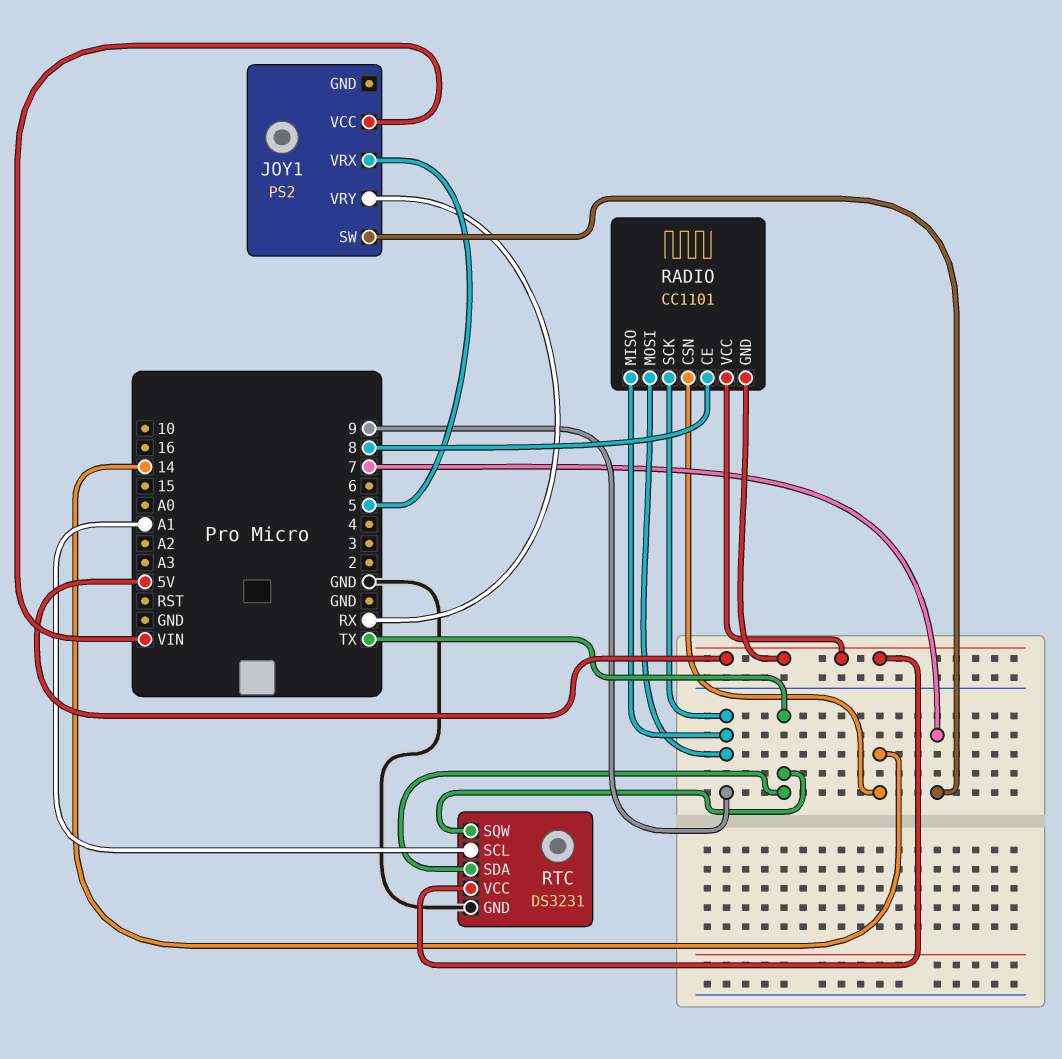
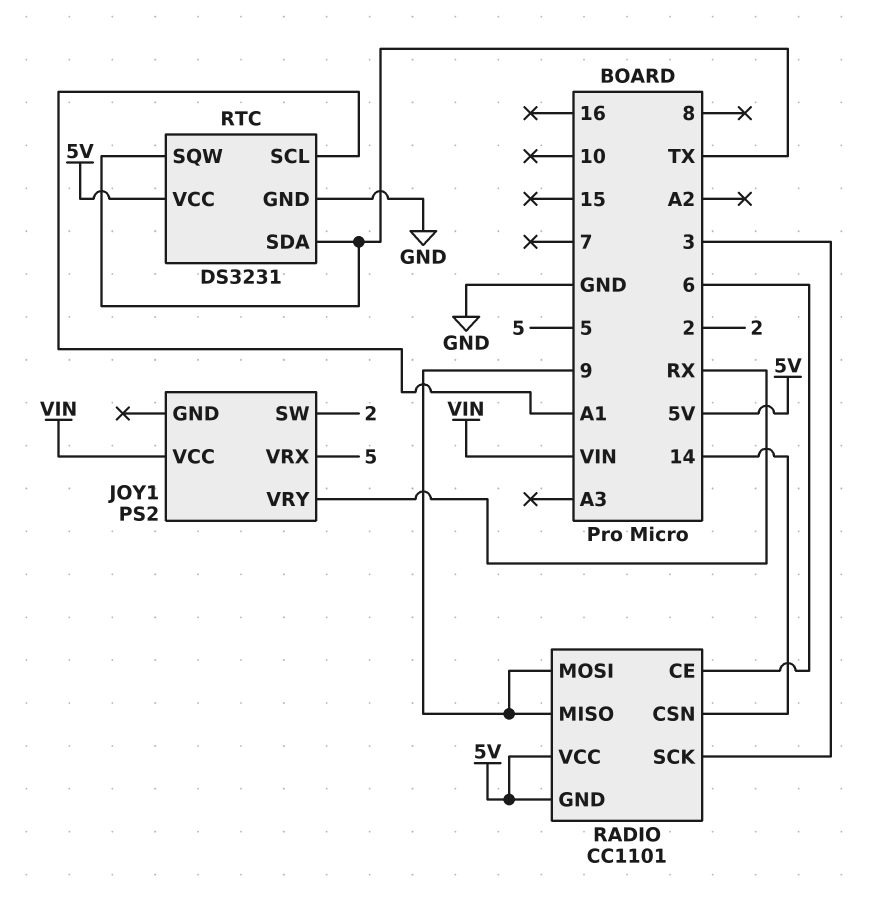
JOY1 pin SW: 7 -> 2
RADIO pin CE: 8 -> 6
RADIO pin SCK: 9 -> 3

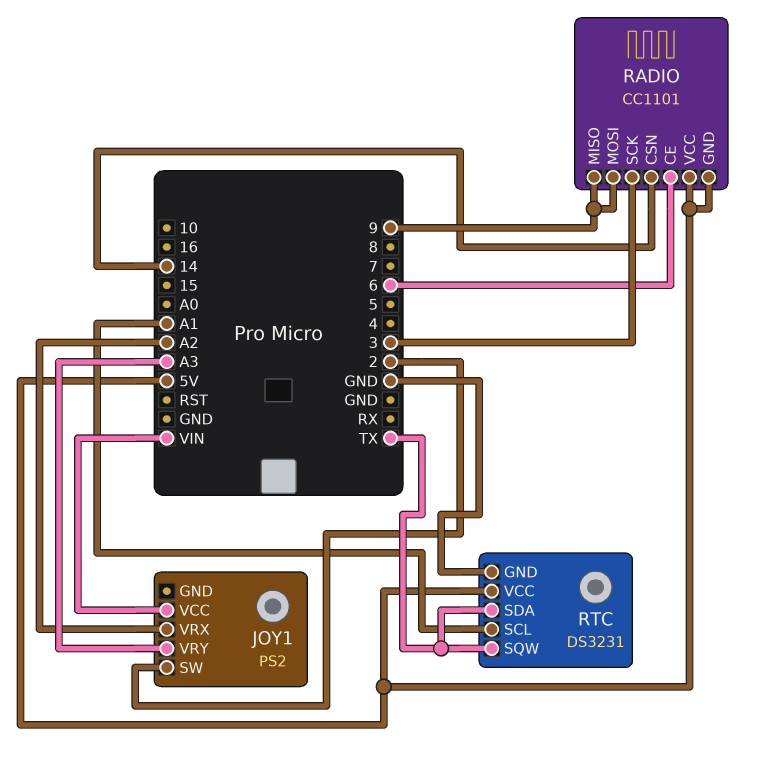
JOY1 pin VRX: 5 -> A2
JOY1 pin VRY: RX -> A3

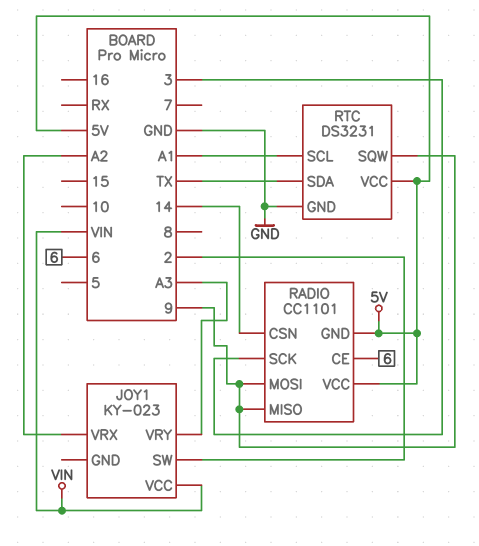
JOY1: PS2 -> KY-023
RTC pin SQW: TX -> 9

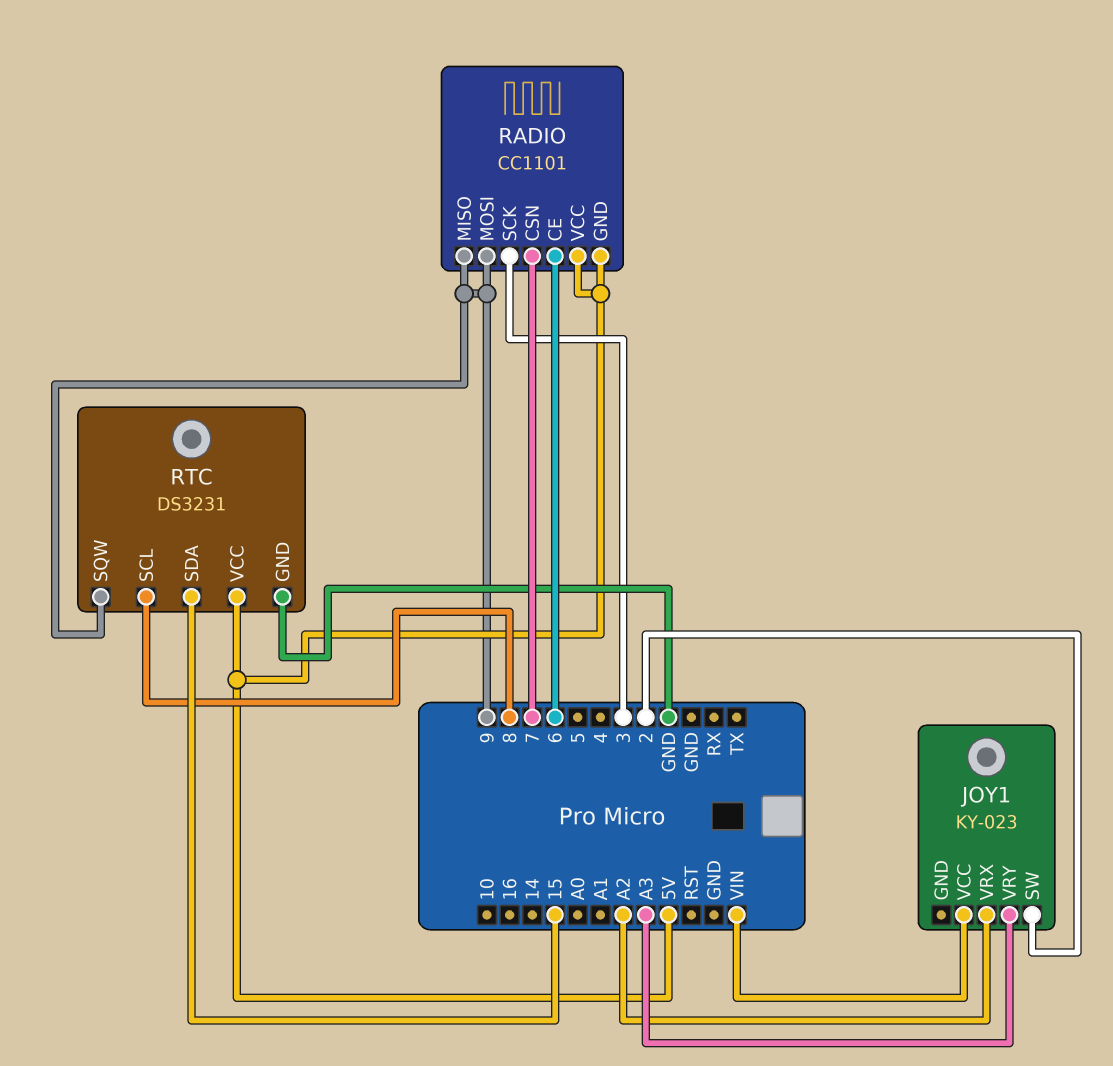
RADIO pin CSN: 14 -> 7
RTC pin SCL: A1 -> 8
RTC pin SDA: TX -> 15

